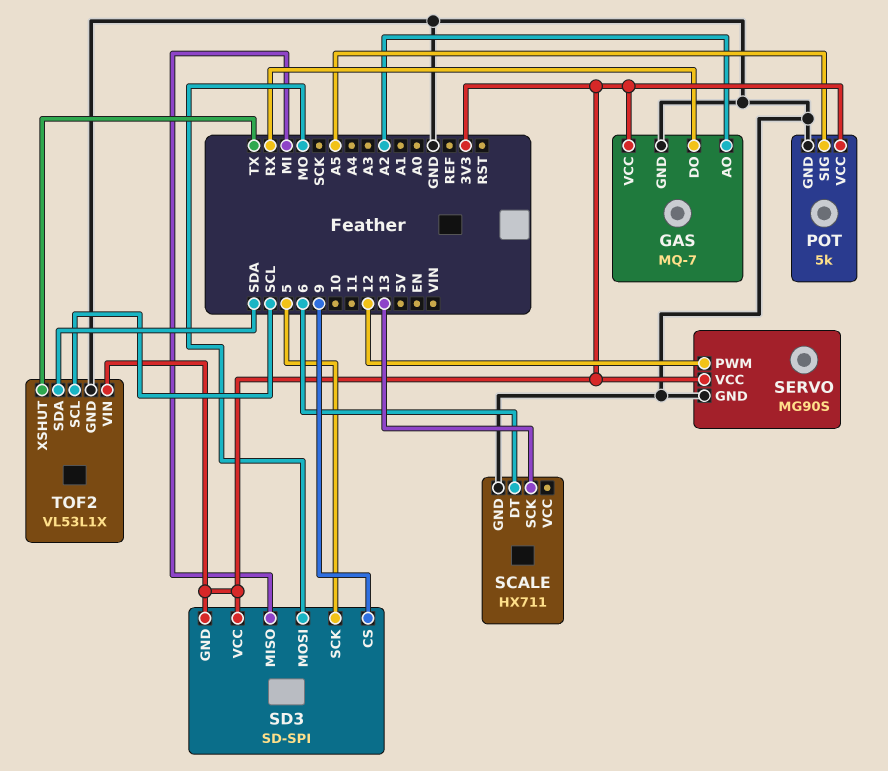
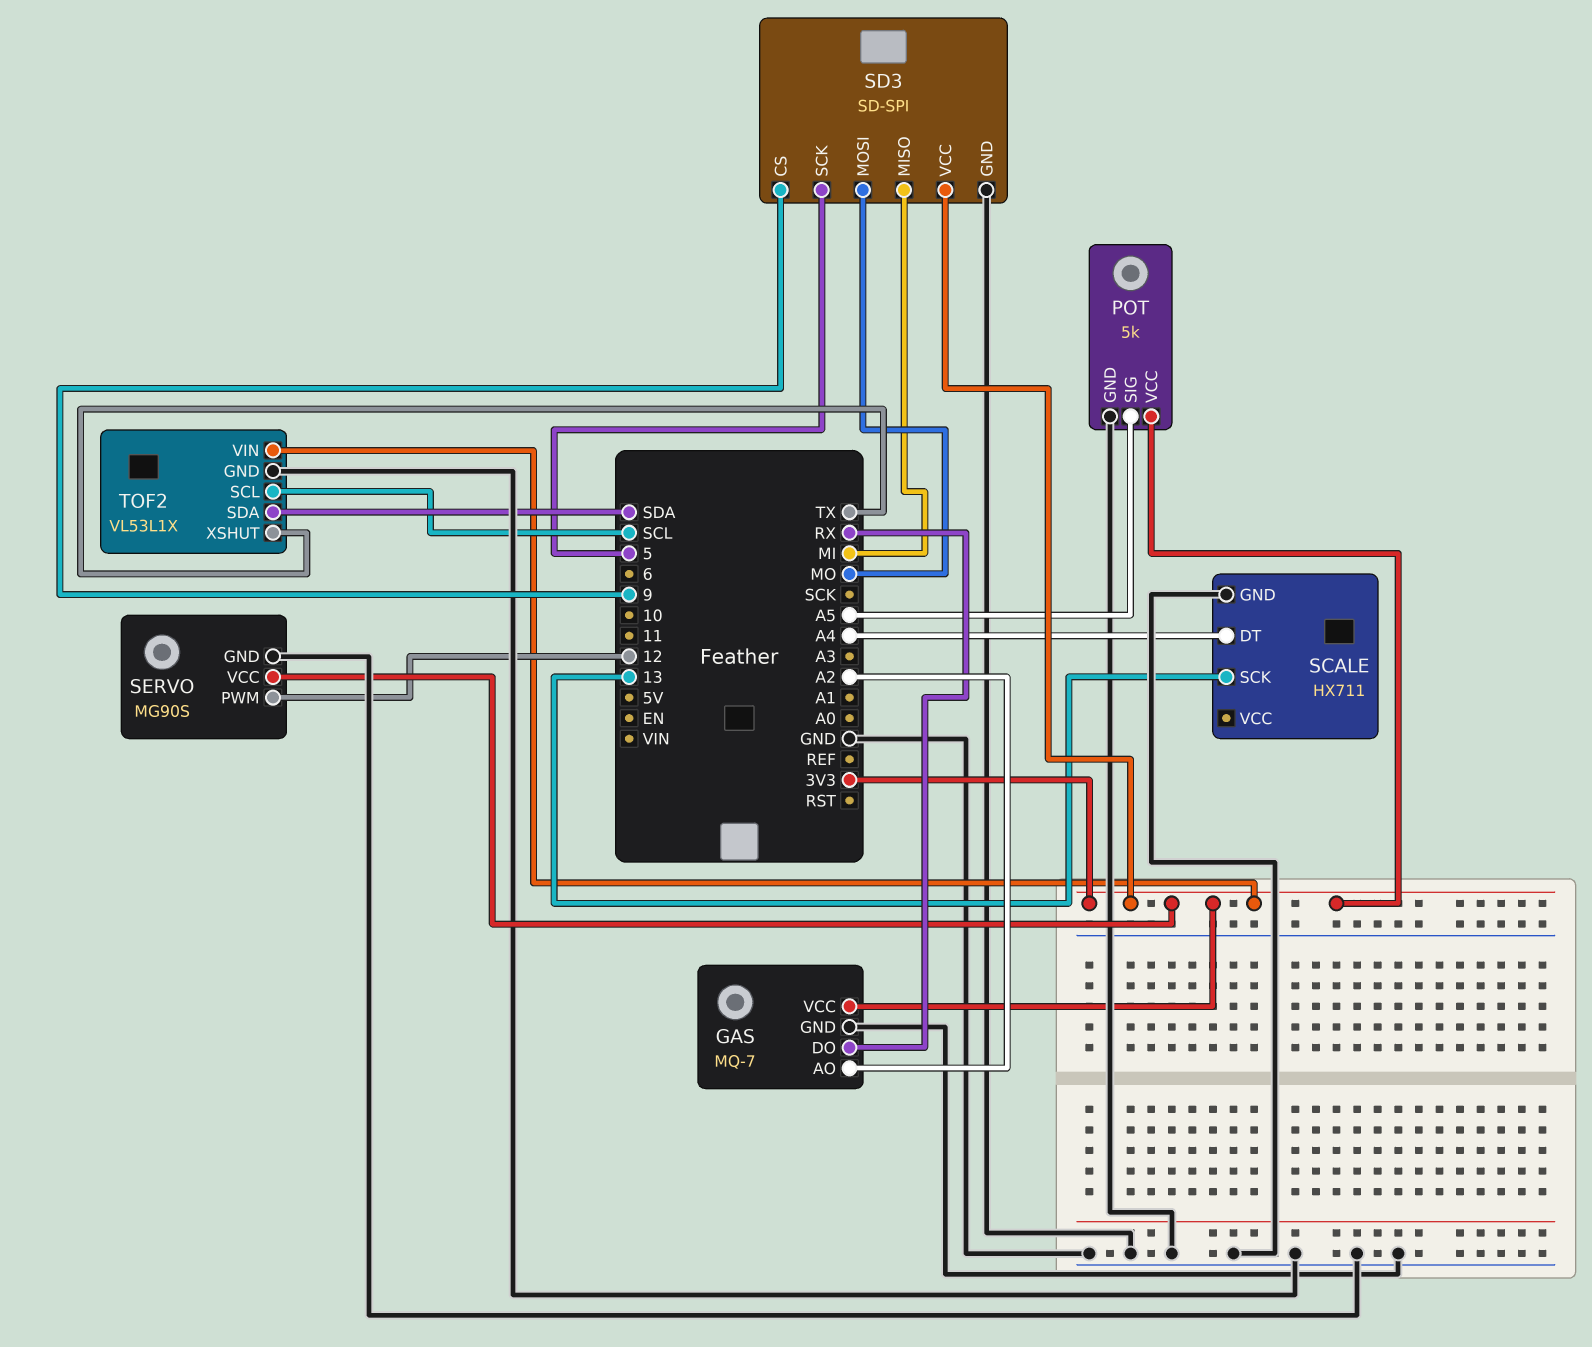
SCALE pin DT: 6 -> A4
SD3 pin GND: 3V3 -> GND

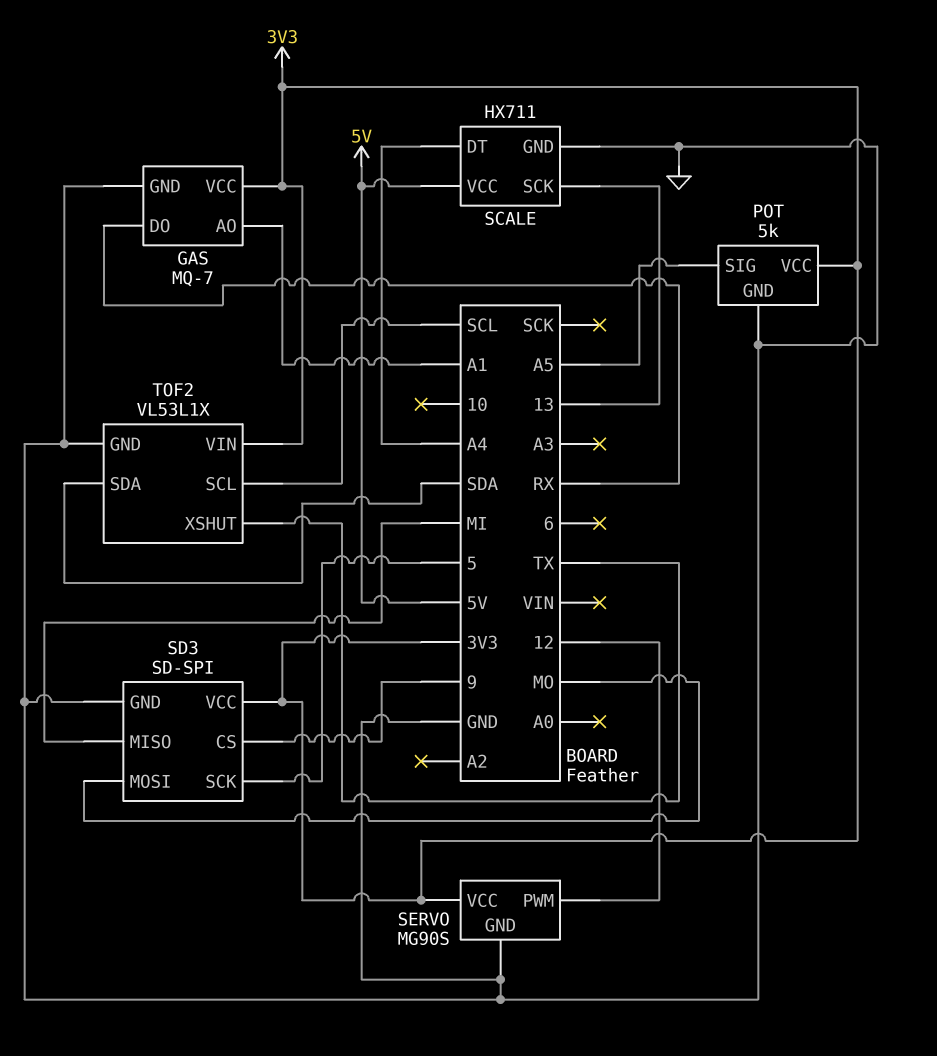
GAS pin AO: A2 -> A1
SCALE pin VCC: none -> 5V

